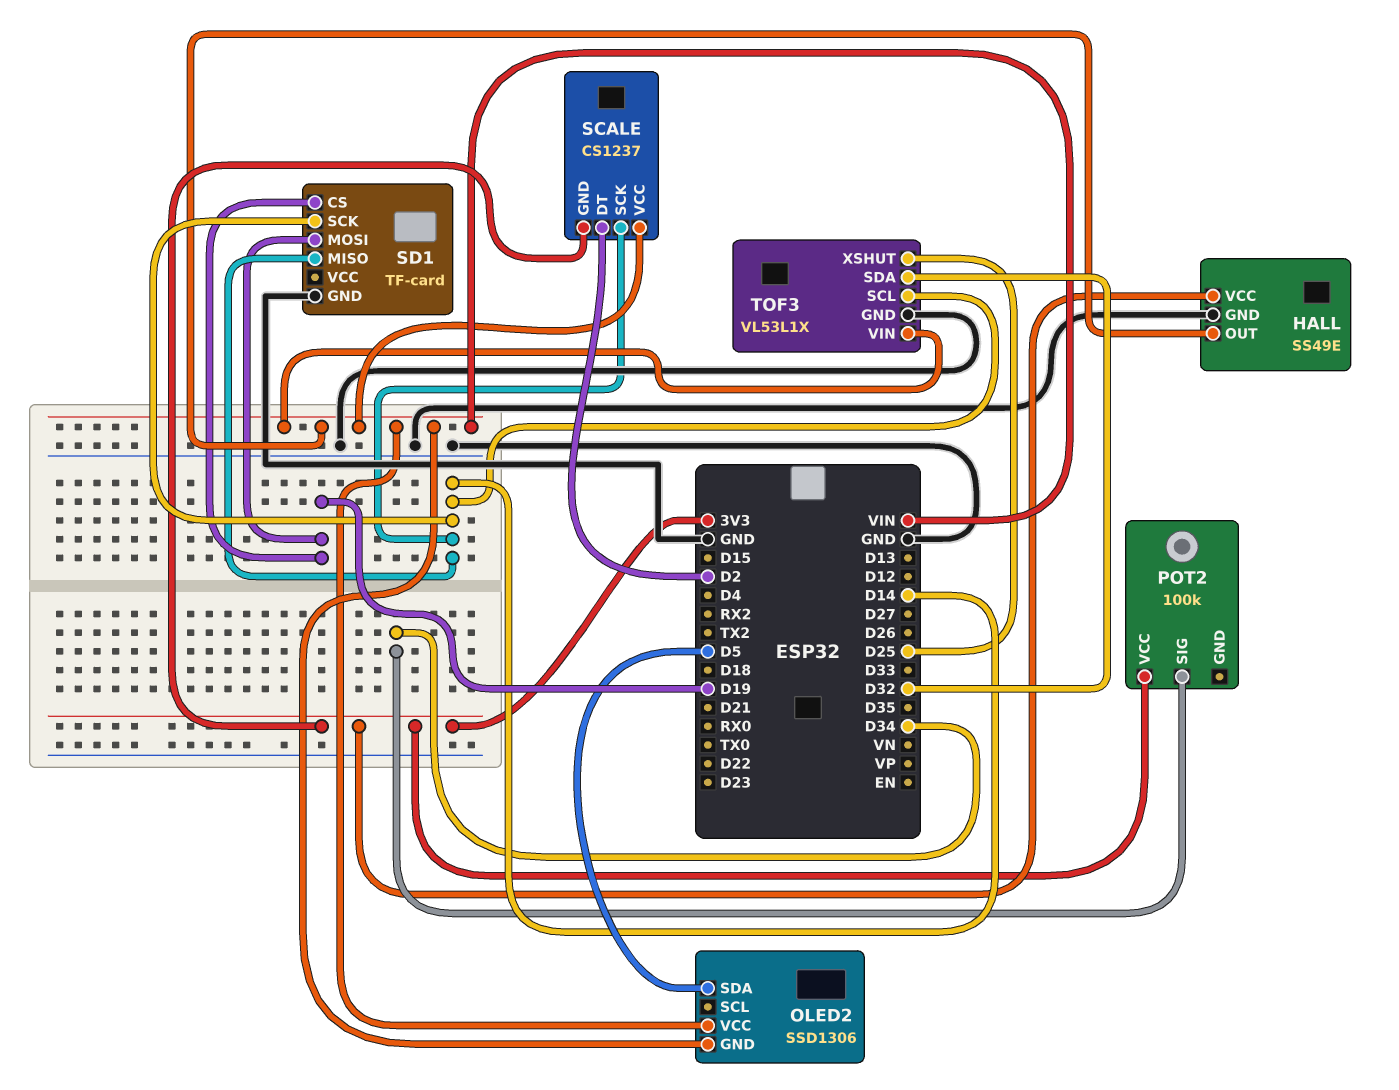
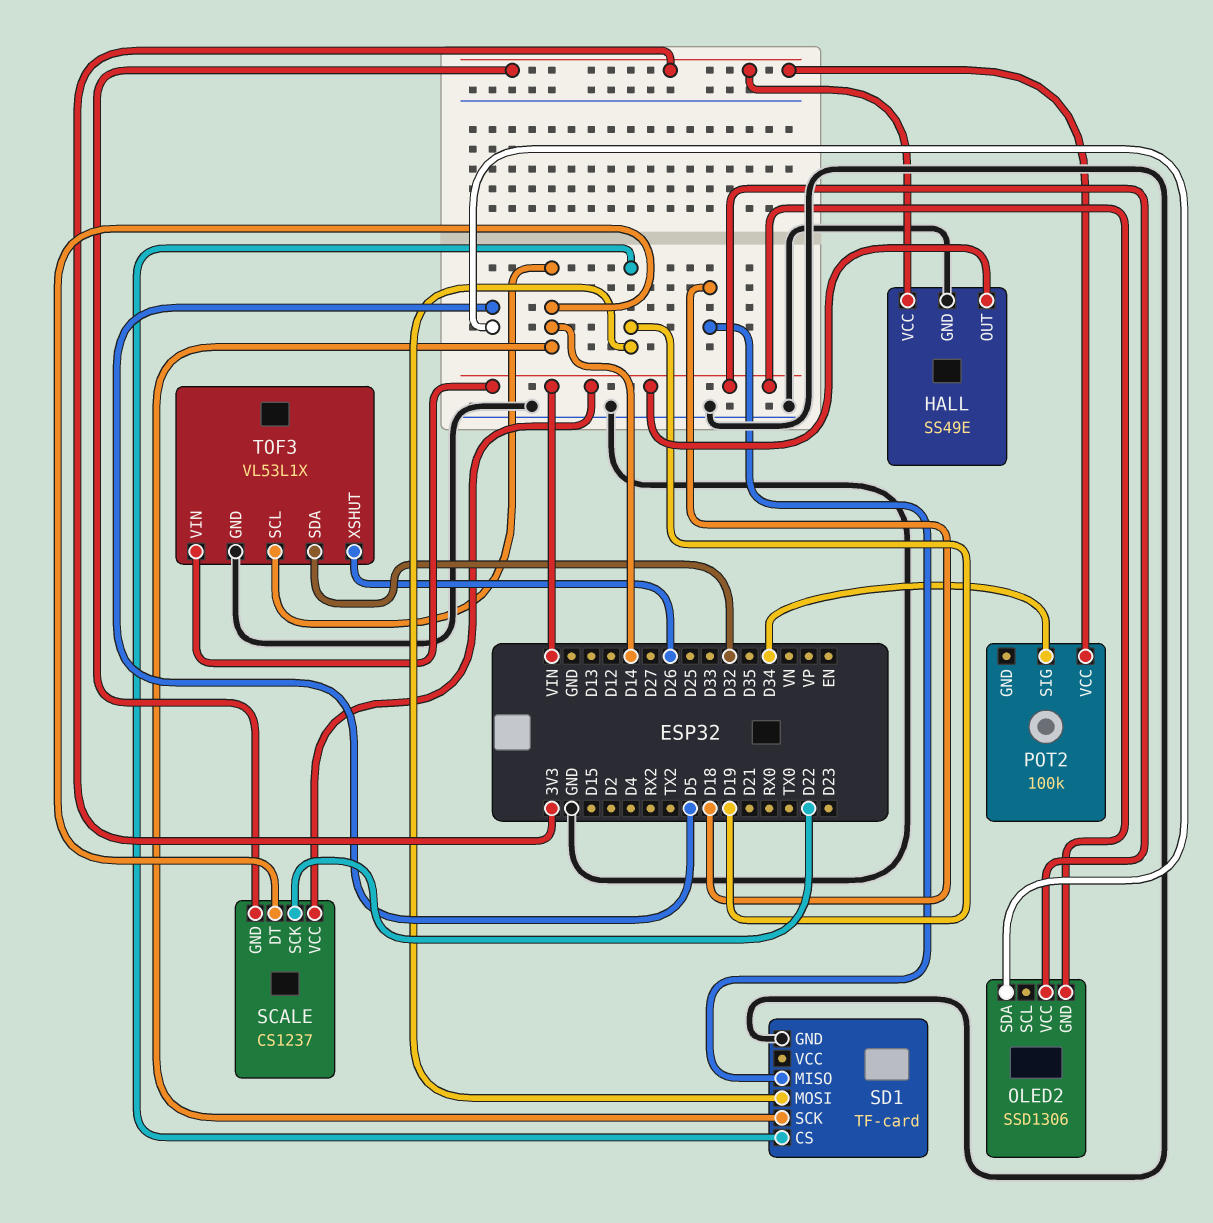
SCALE pin DT: D2 -> D14
SCALE pin SCK: D14 -> D22
SD1 pin MISO: D14 -> D18
TOF3 pin XSHUT: D25 -> D26

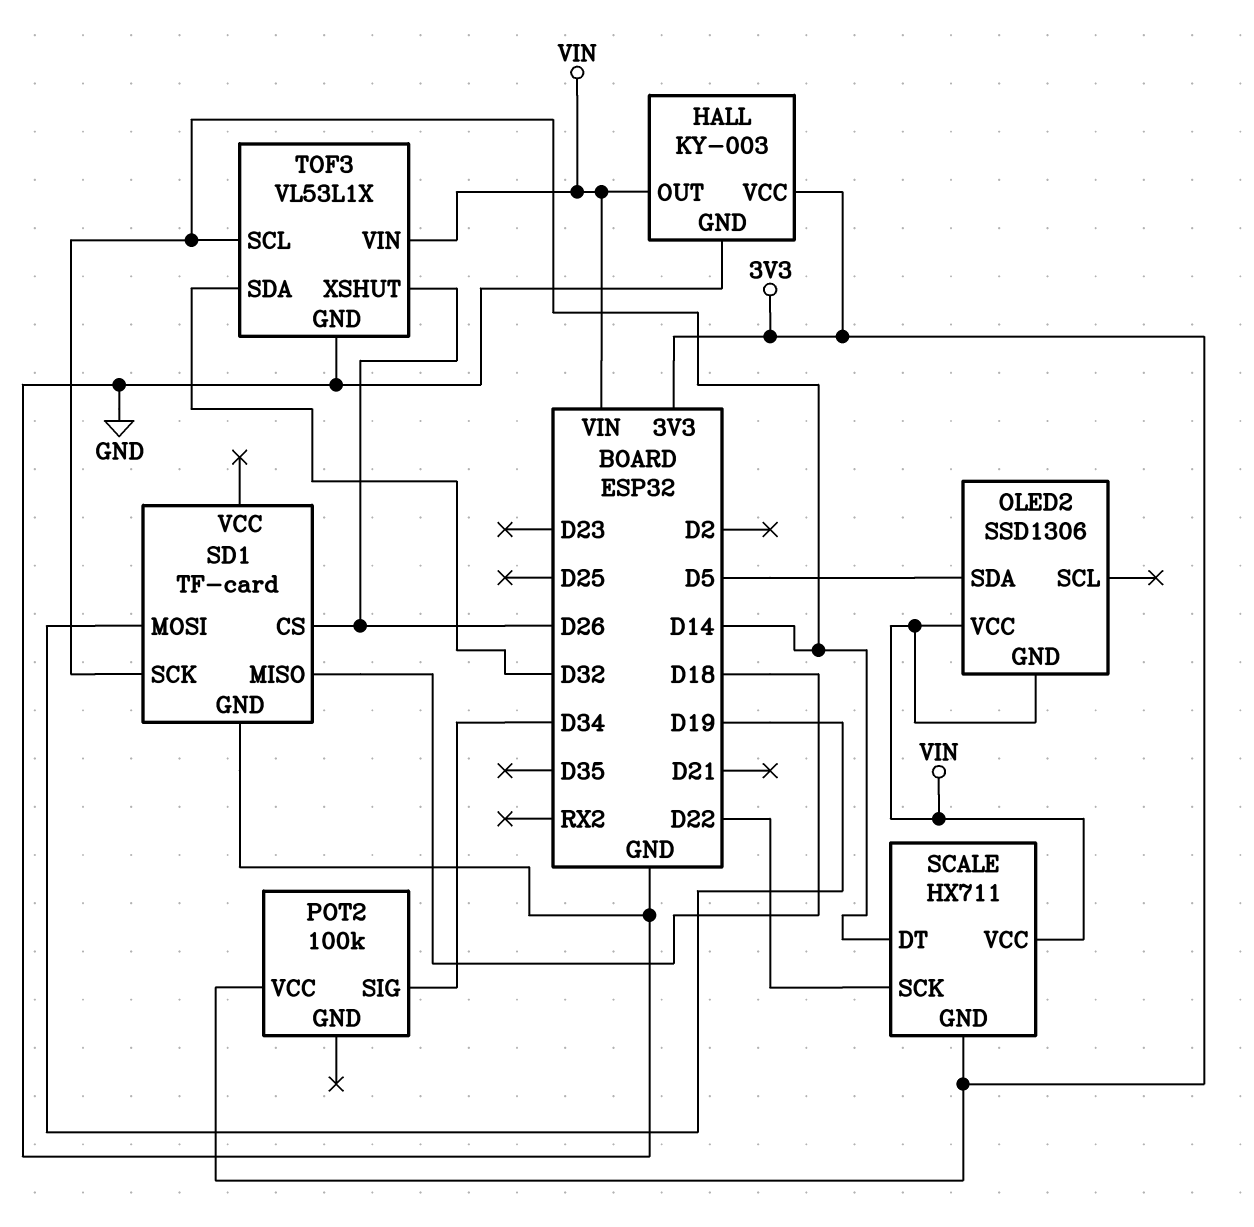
HALL: SS49E -> KY-003
SCALE: CS1237 -> HX711
SD1 pin CS: D19 -> D26

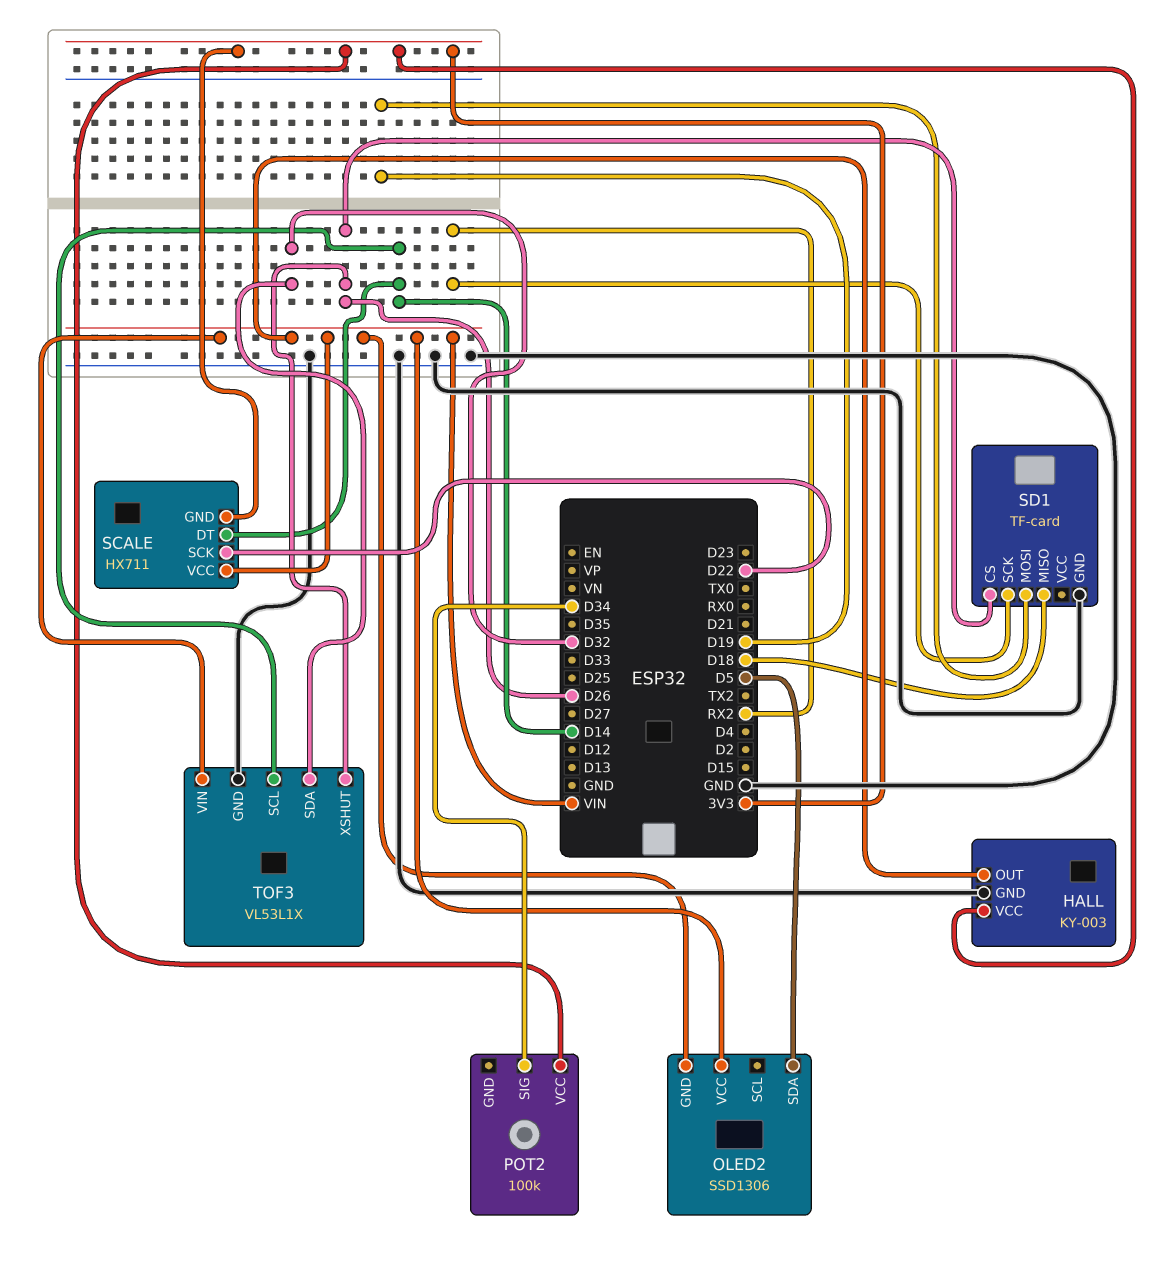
SD1 pin SCK: D14 -> RX2

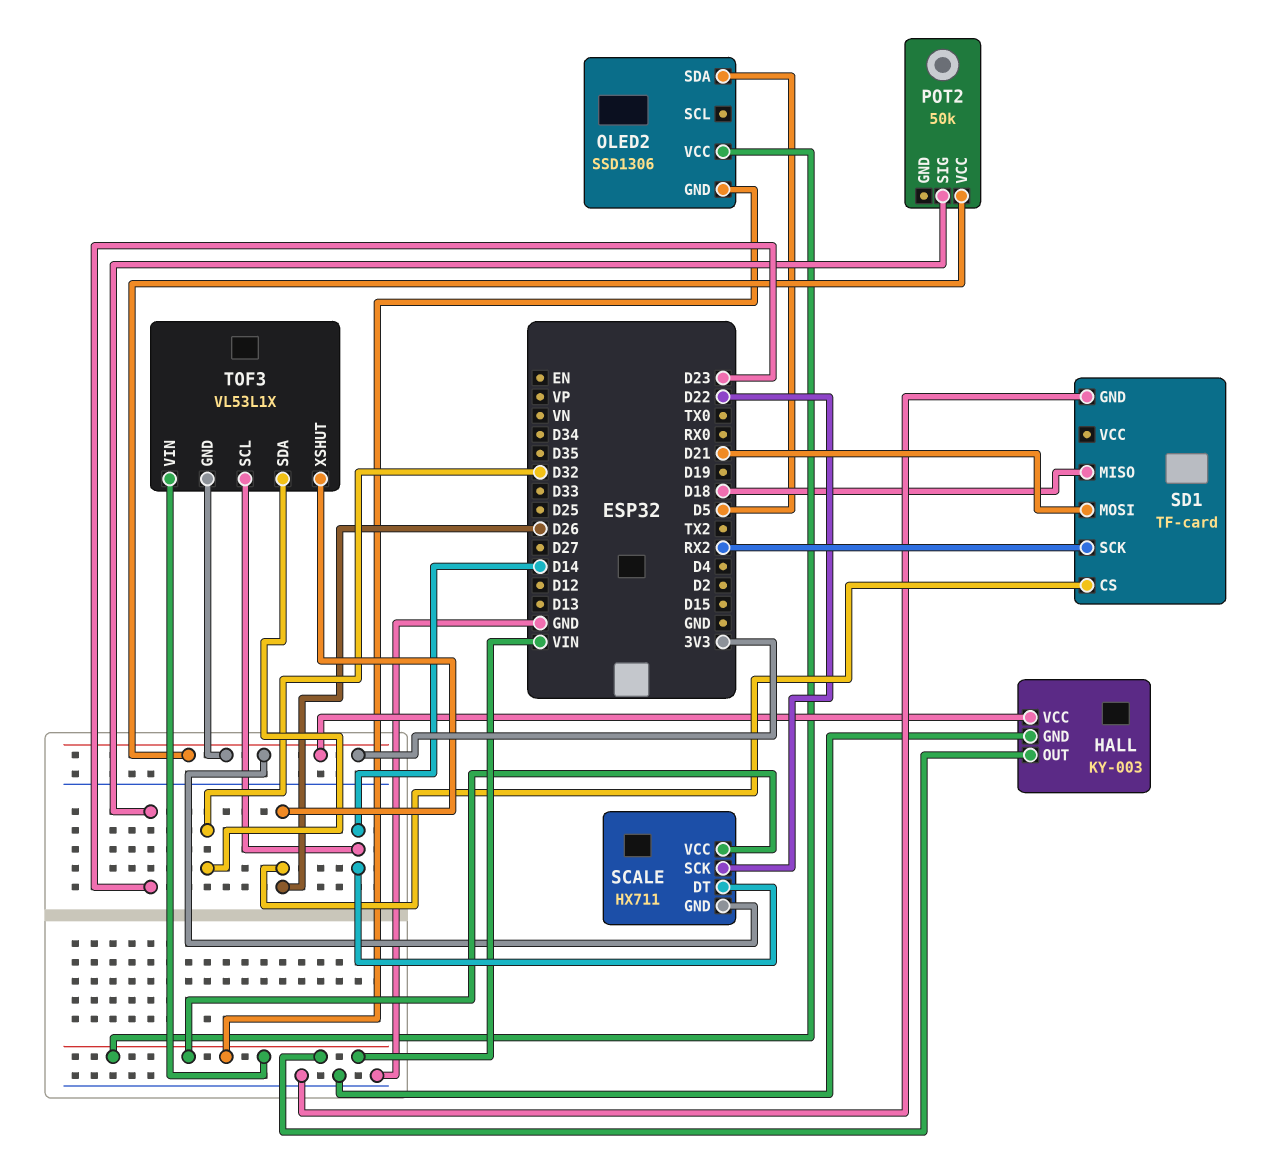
POT2: 100k -> 50k
POT2 pin SIG: D34 -> D23
SD1 pin MOSI: D19 -> D21
TOF3 pin GND: GND -> 3V3

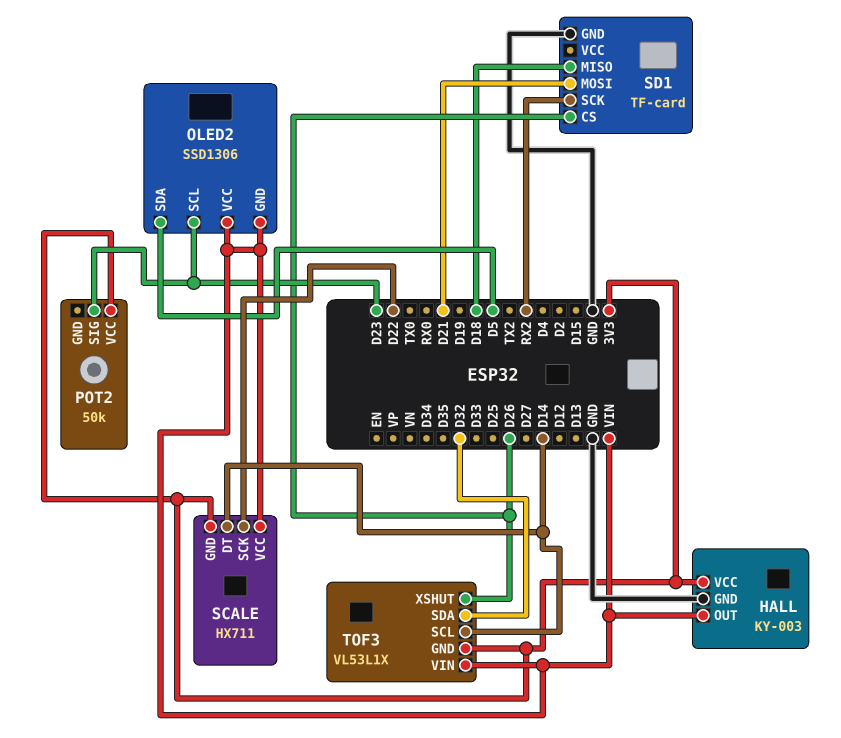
OLED2 pin SCL: none -> D23

